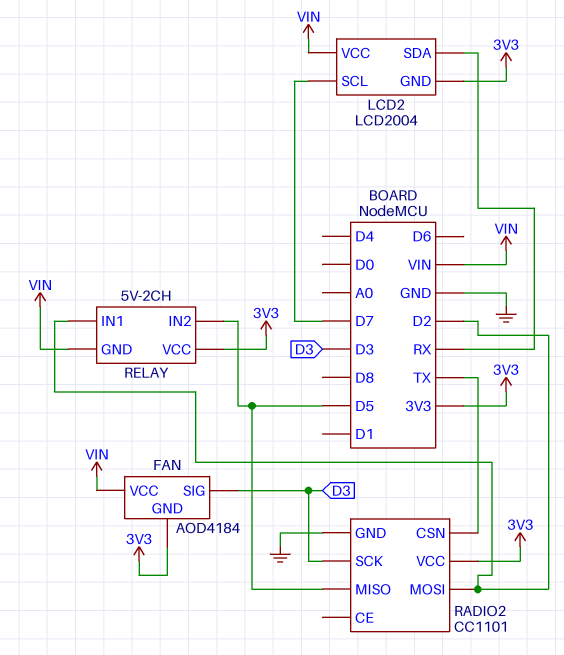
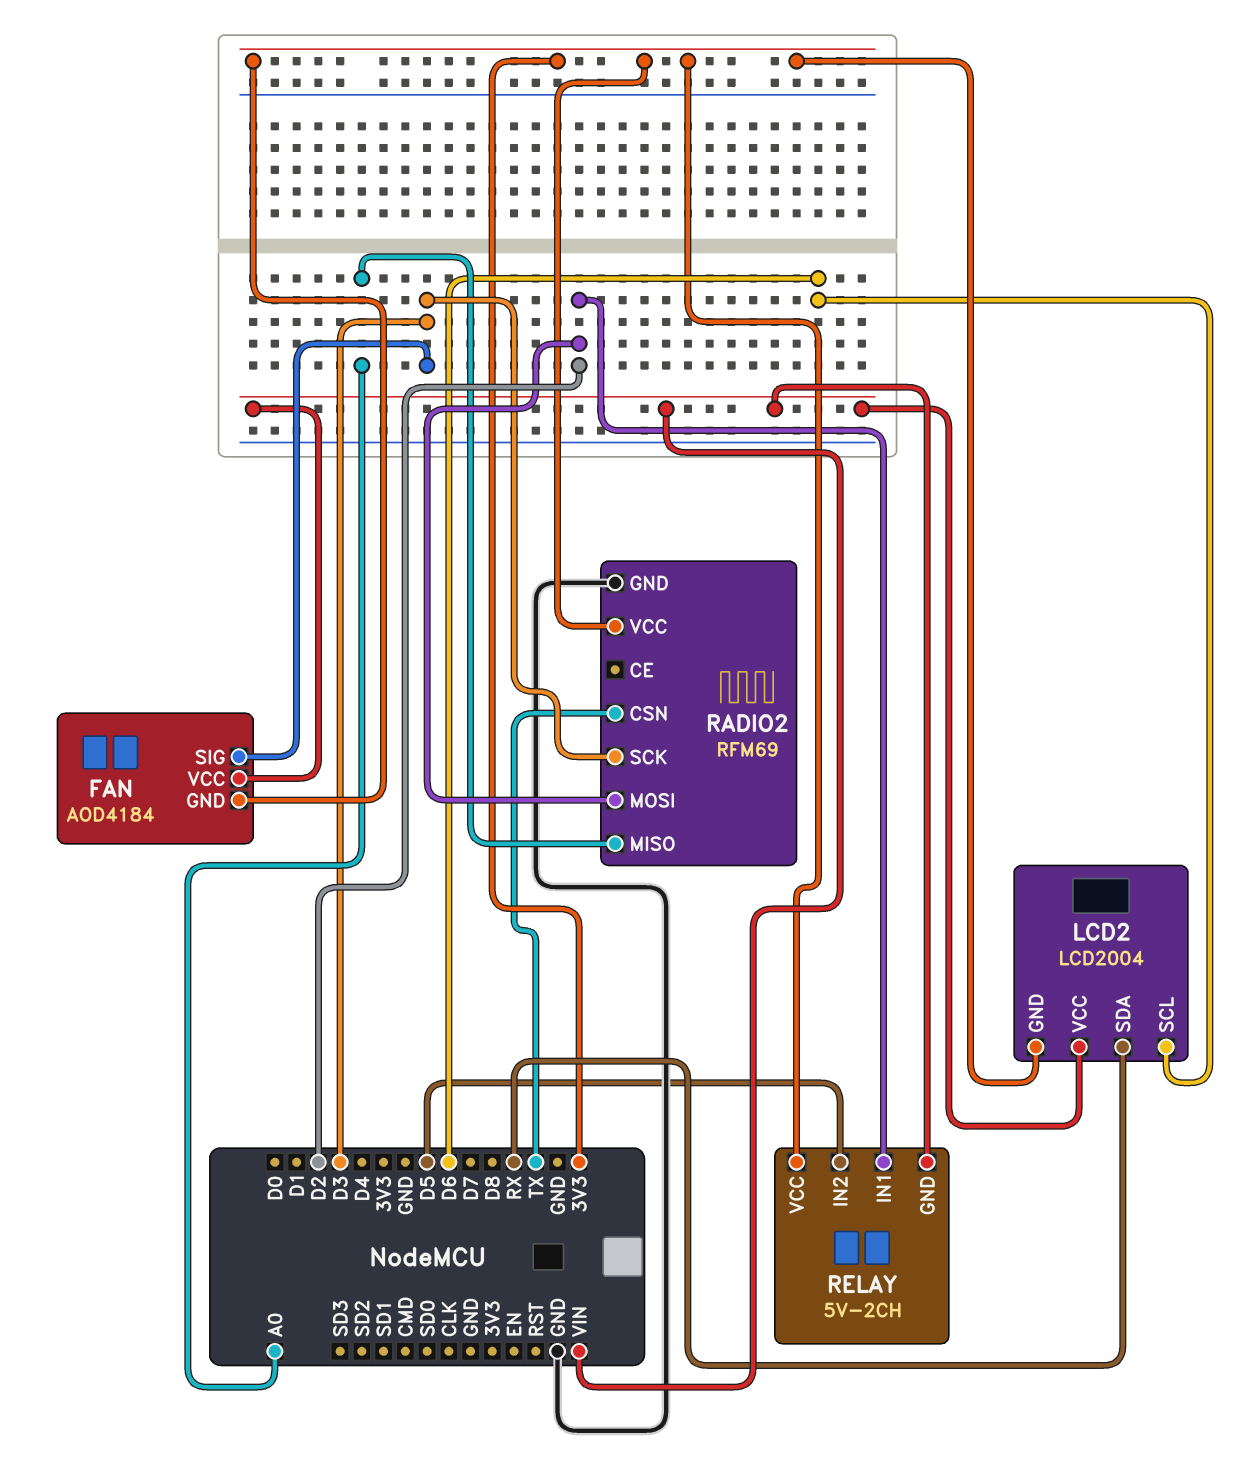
LCD2 pin SCL: D7 -> D6
RADIO2: CC1101 -> RFM69
RADIO2 pin MISO: D5 -> A0

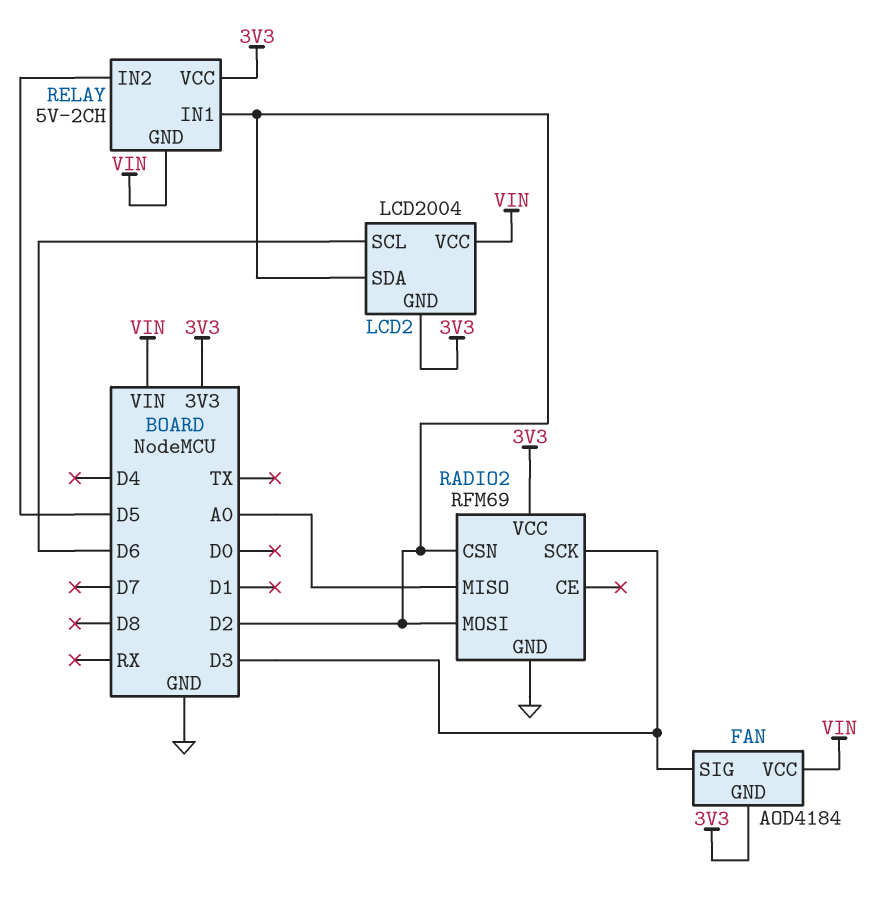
LCD2 pin SDA: RX -> D2
RADIO2 pin CSN: TX -> D2

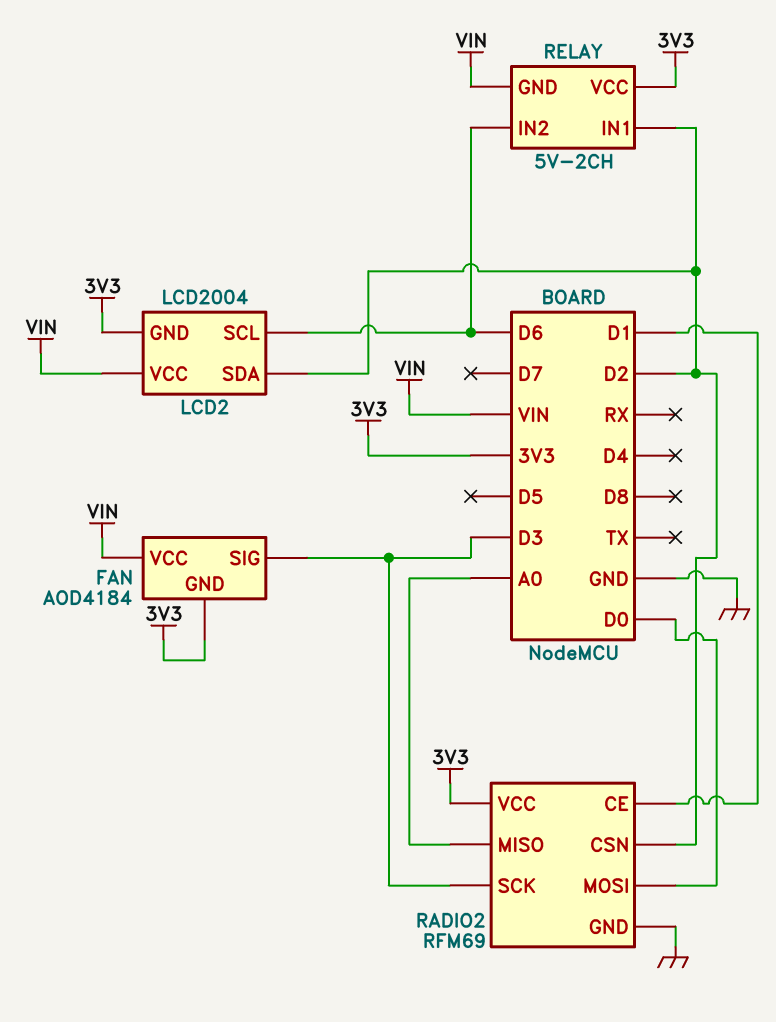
RADIO2 pin CE: none -> D1
RADIO2 pin MOSI: D2 -> D0
RELAY pin IN2: D5 -> D6

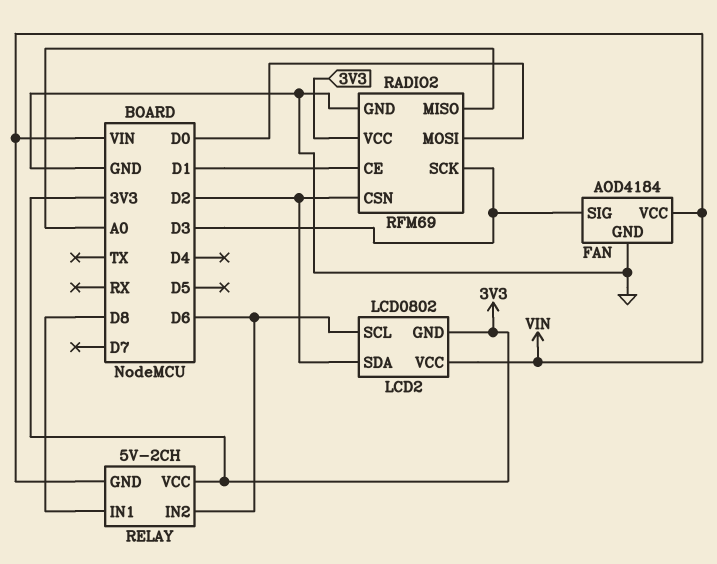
FAN pin GND: 3V3 -> GND
LCD2: LCD2004 -> LCD0802
RELAY pin IN1: D2 -> D8

